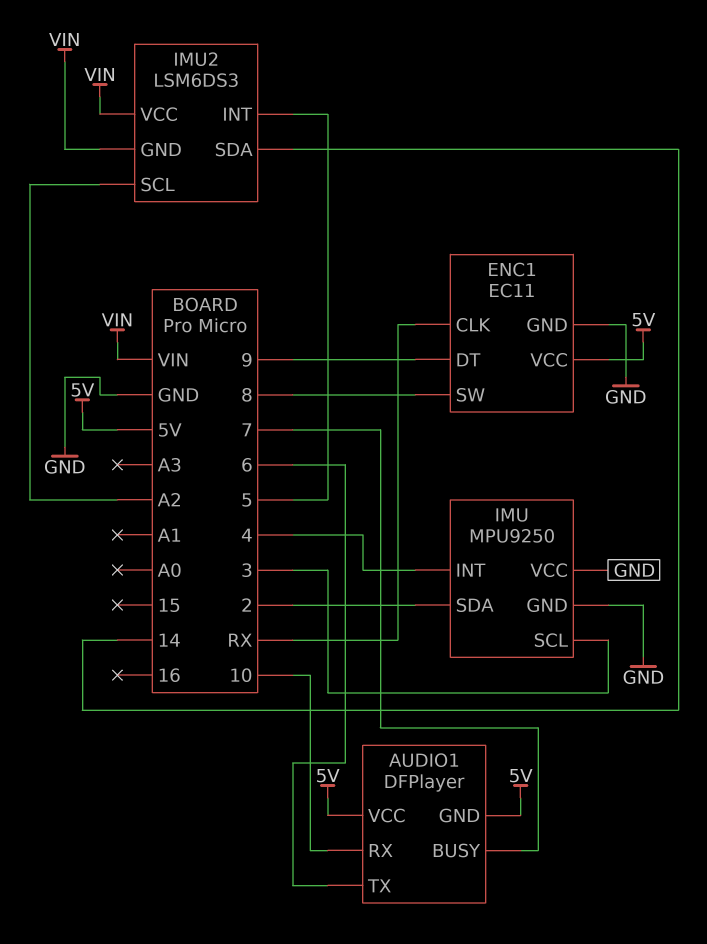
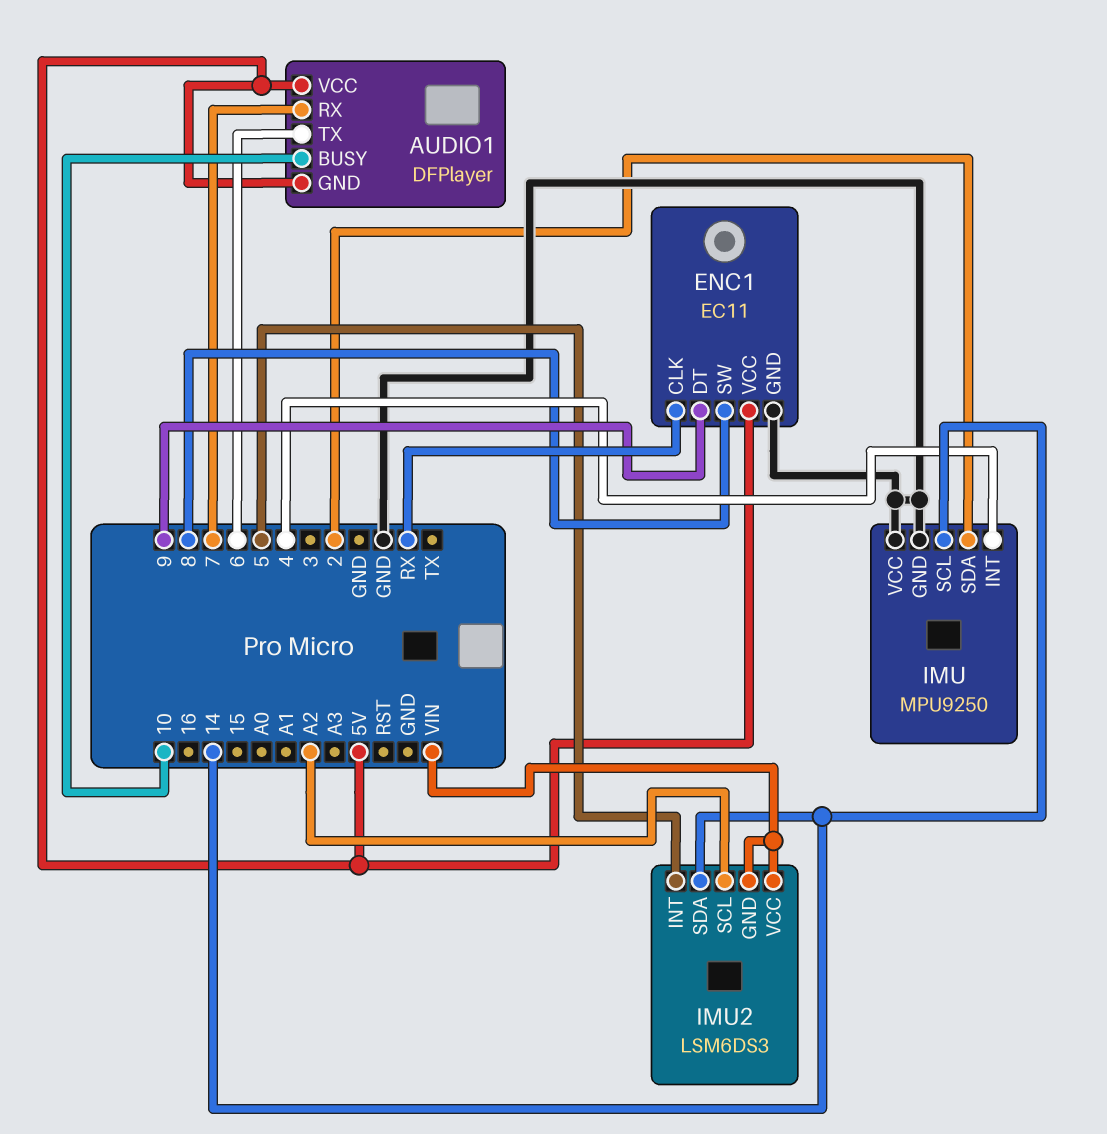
AUDIO1 pin BUSY: 7 -> 10
AUDIO1 pin RX: 10 -> 7
IMU pin SCL: 3 -> 14

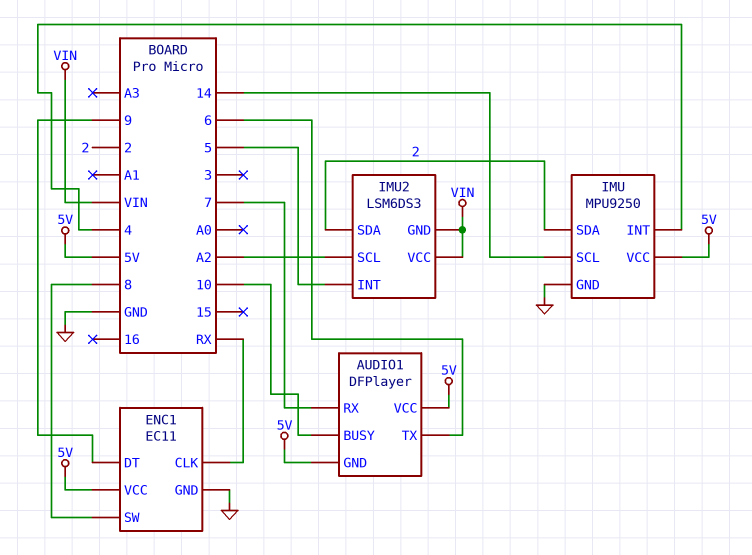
IMU pin VCC: GND -> 5V
IMU2 pin SDA: 14 -> 2

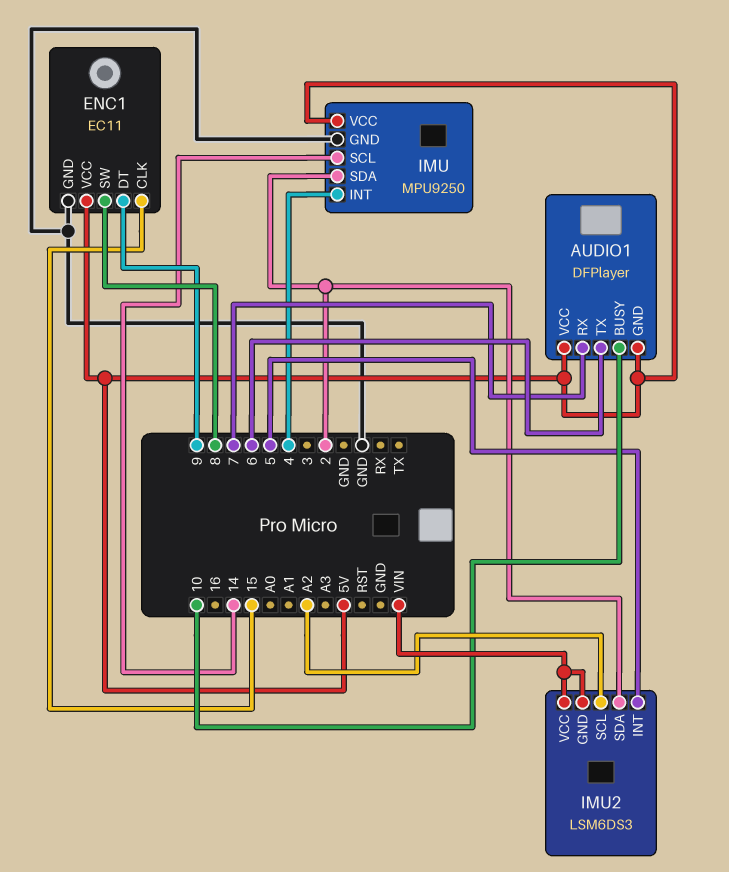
ENC1 pin CLK: RX -> 15

